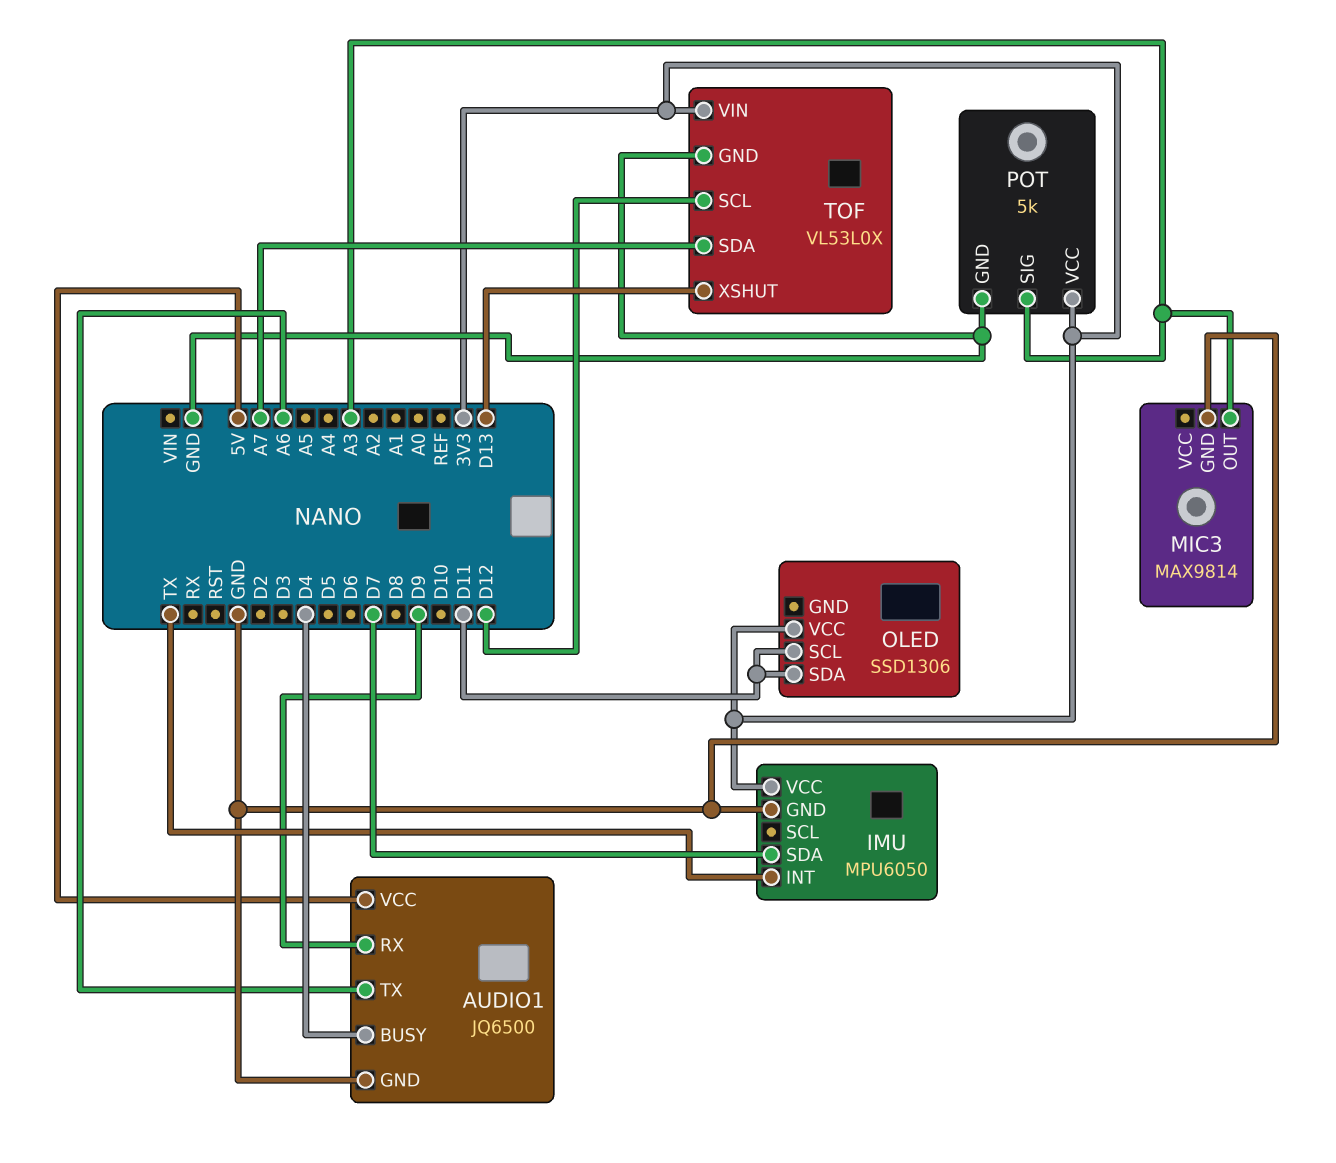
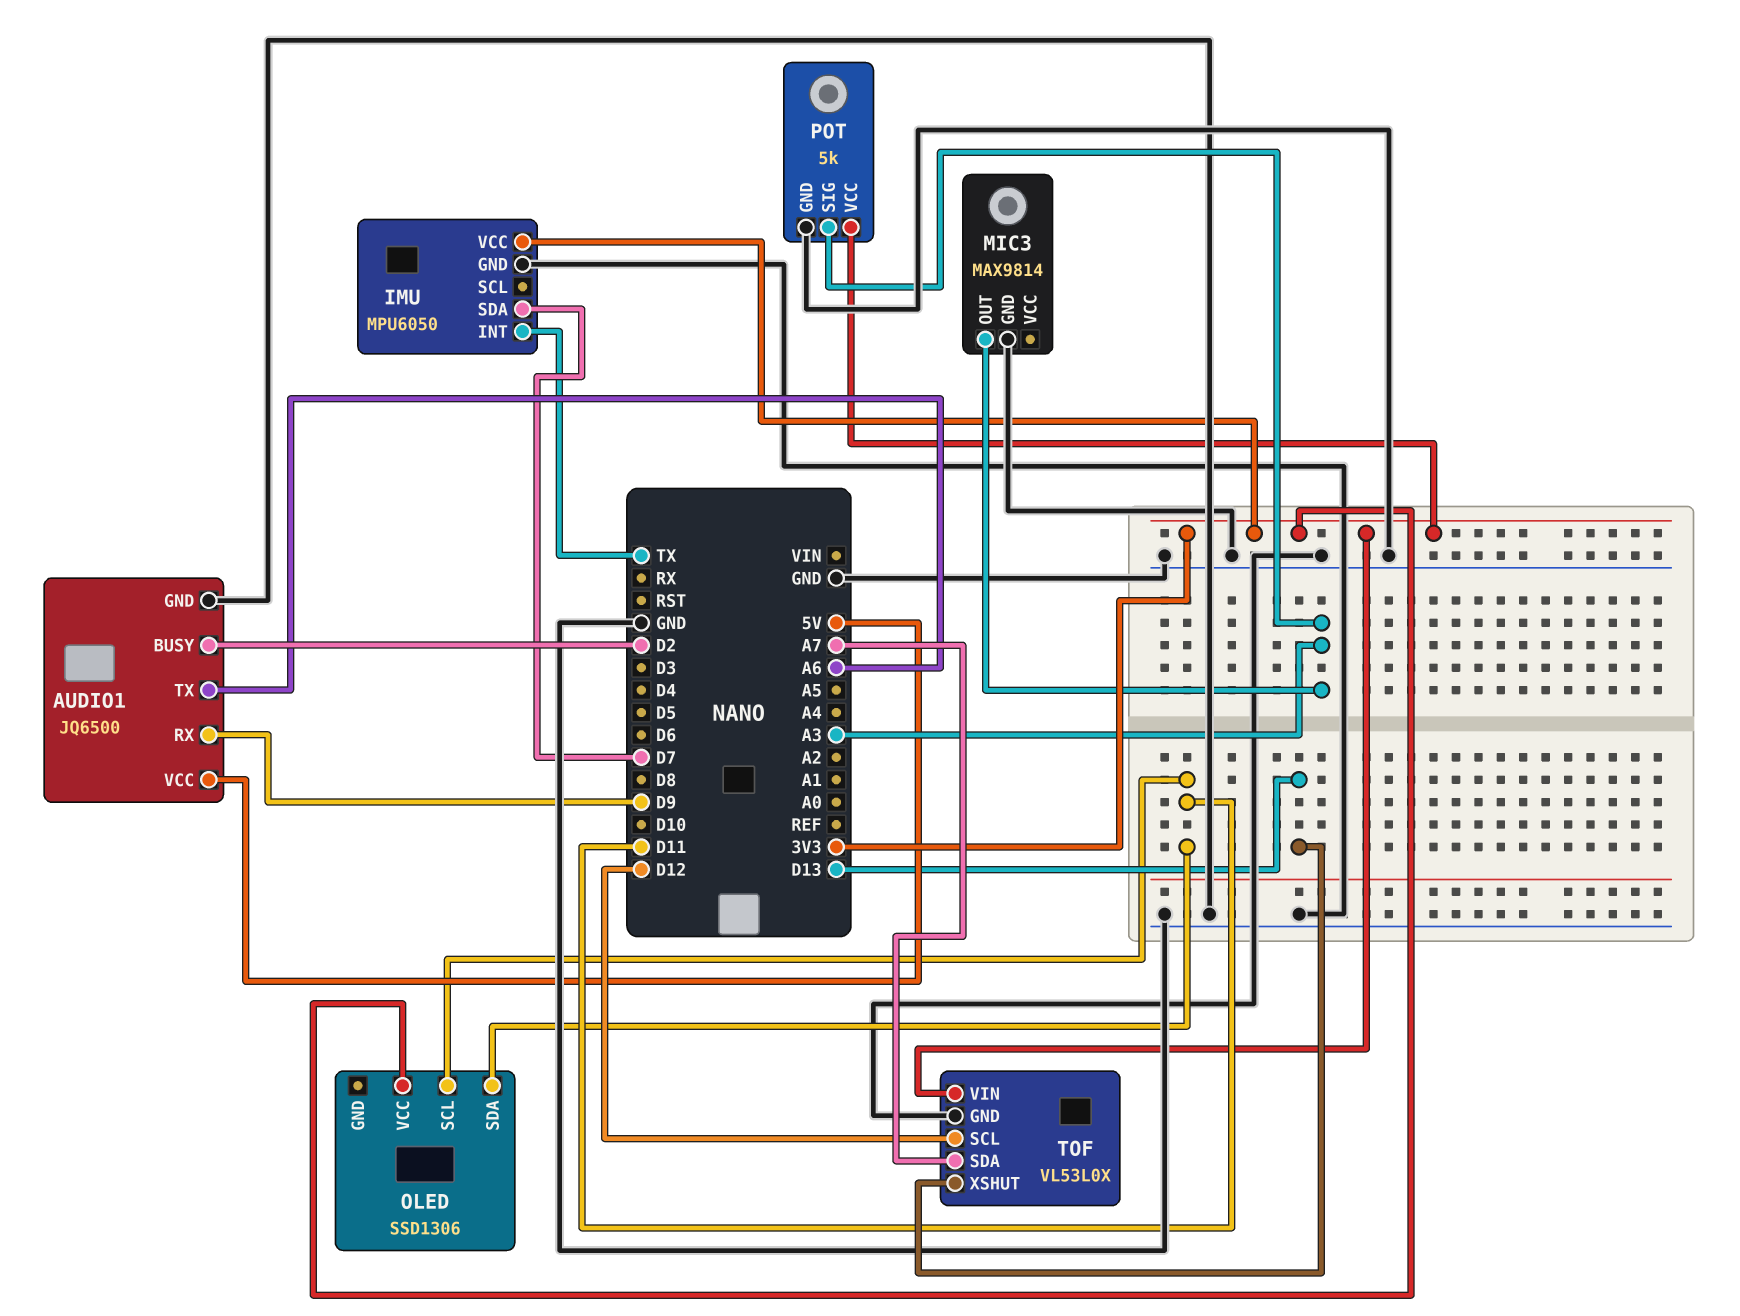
AUDIO1 pin BUSY: D4 -> D2

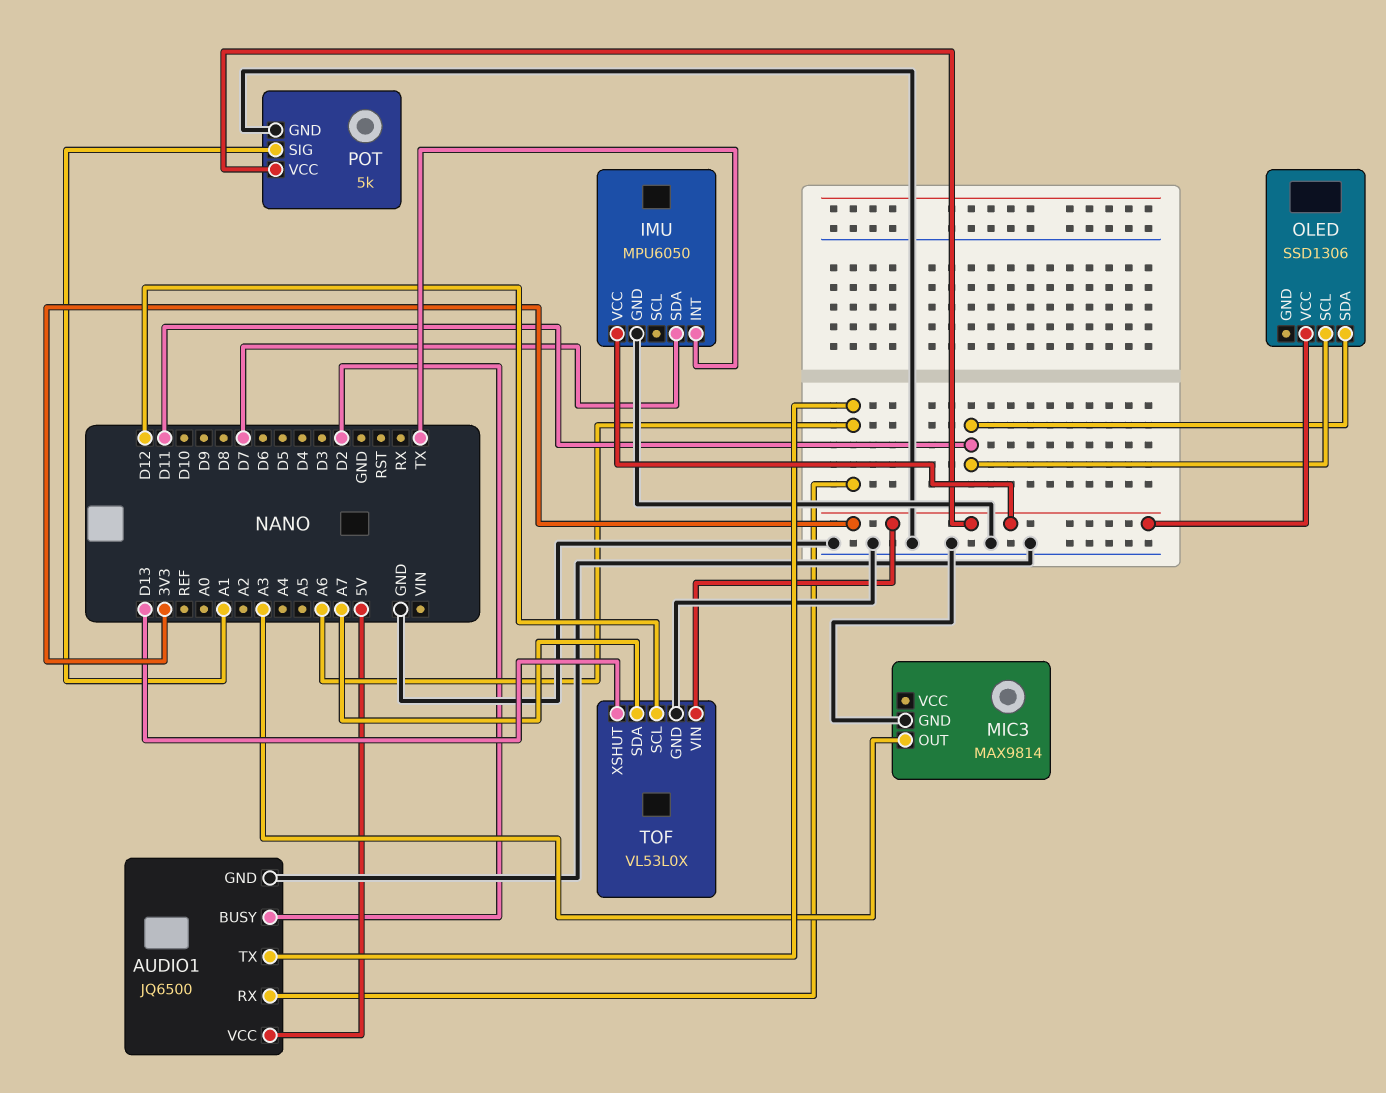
AUDIO1 pin RX: D9 -> A6
POT pin SIG: A3 -> A1

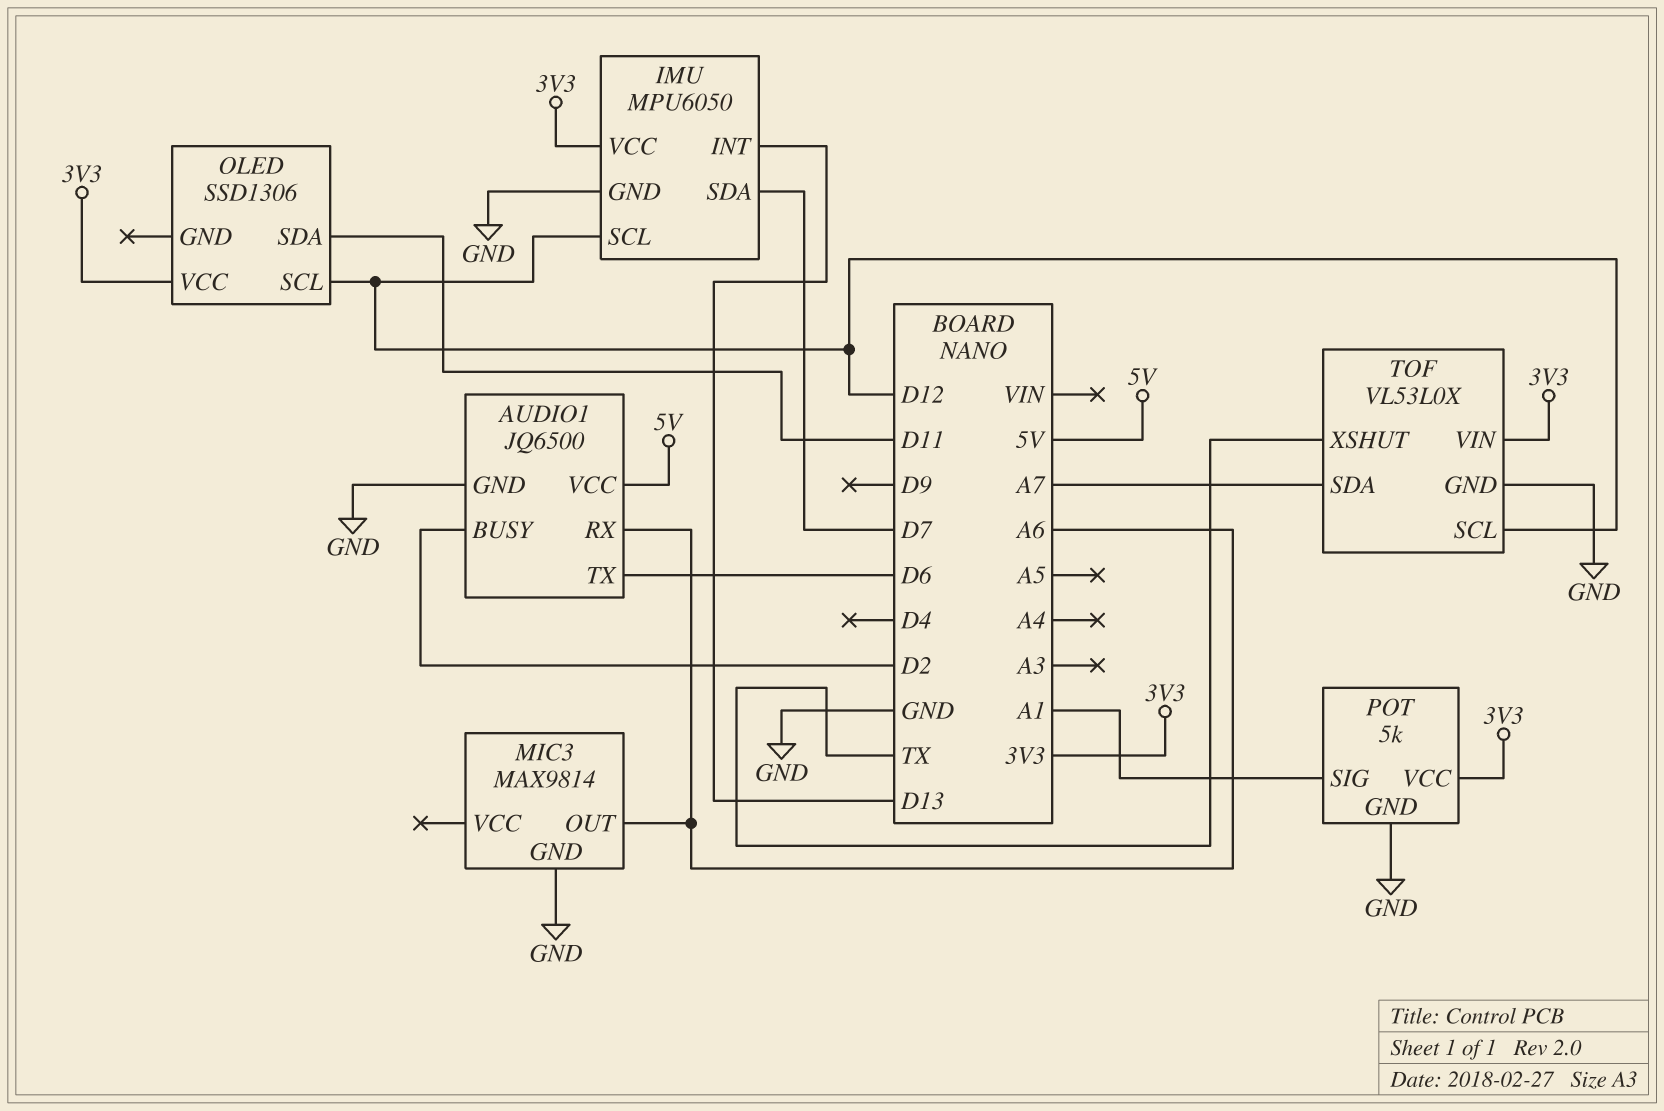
AUDIO1 pin TX: A6 -> D6
IMU pin INT: TX -> D13
IMU pin SCL: none -> D12
MIC3 pin OUT: A3 -> A6
OLED pin SCL: D11 -> D12
TOF pin XSHUT: D13 -> TX

